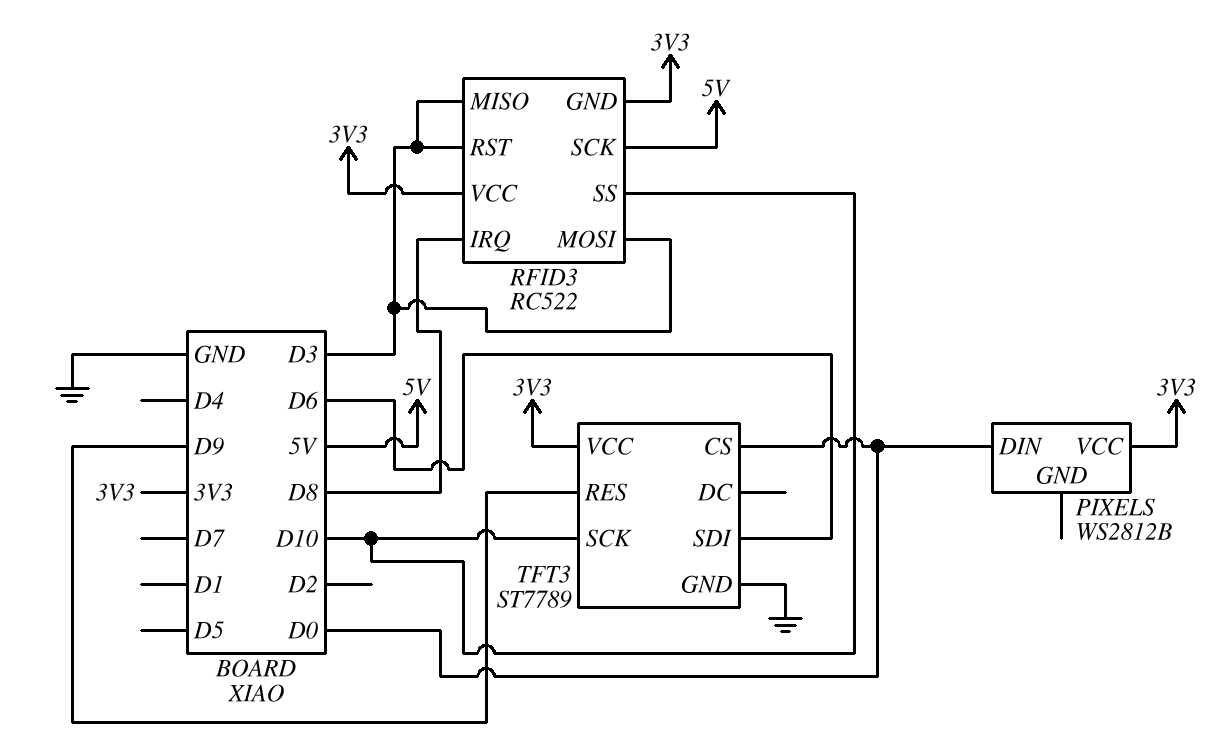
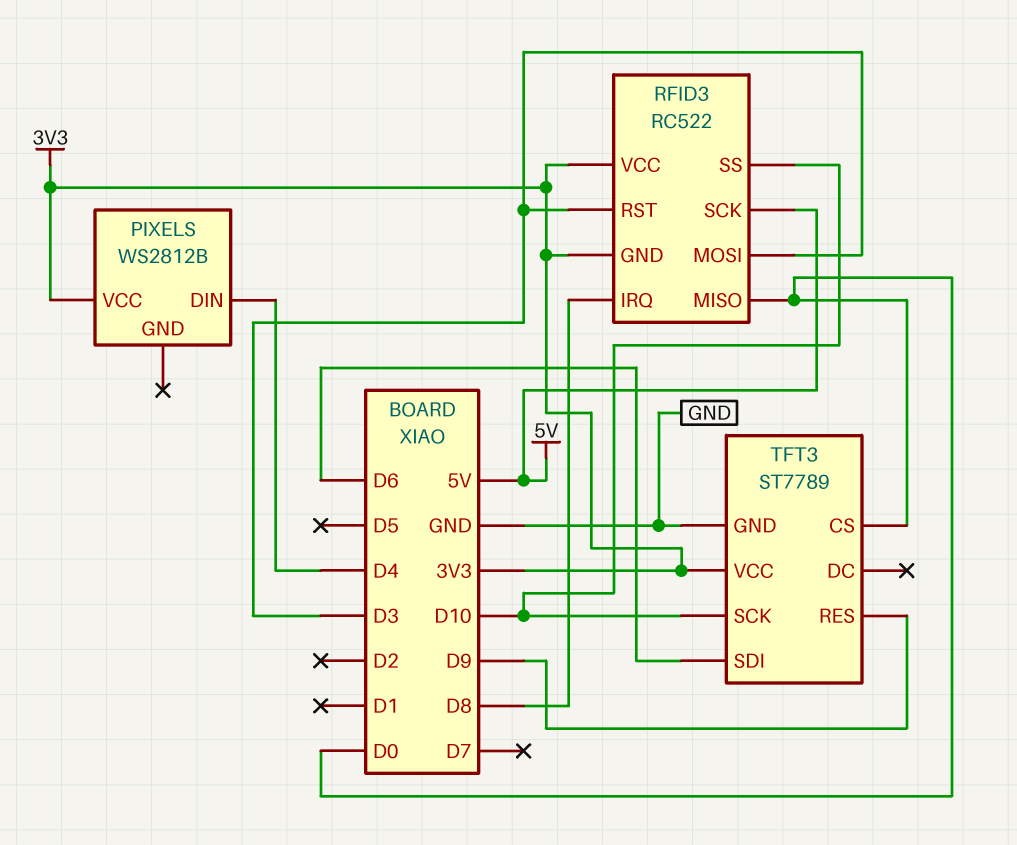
PIXELS pin DIN: D0 -> D4
RFID3 pin MISO: D3 -> D0

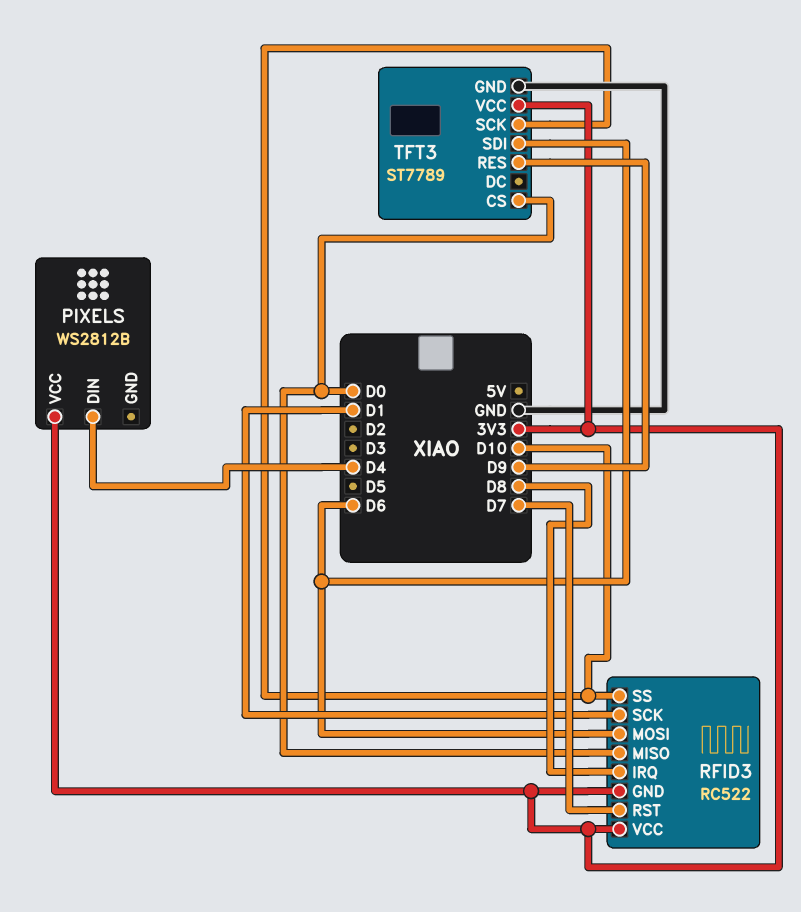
RFID3 pin MOSI: D3 -> D6
RFID3 pin RST: D3 -> D7
RFID3 pin SCK: 5V -> D1

